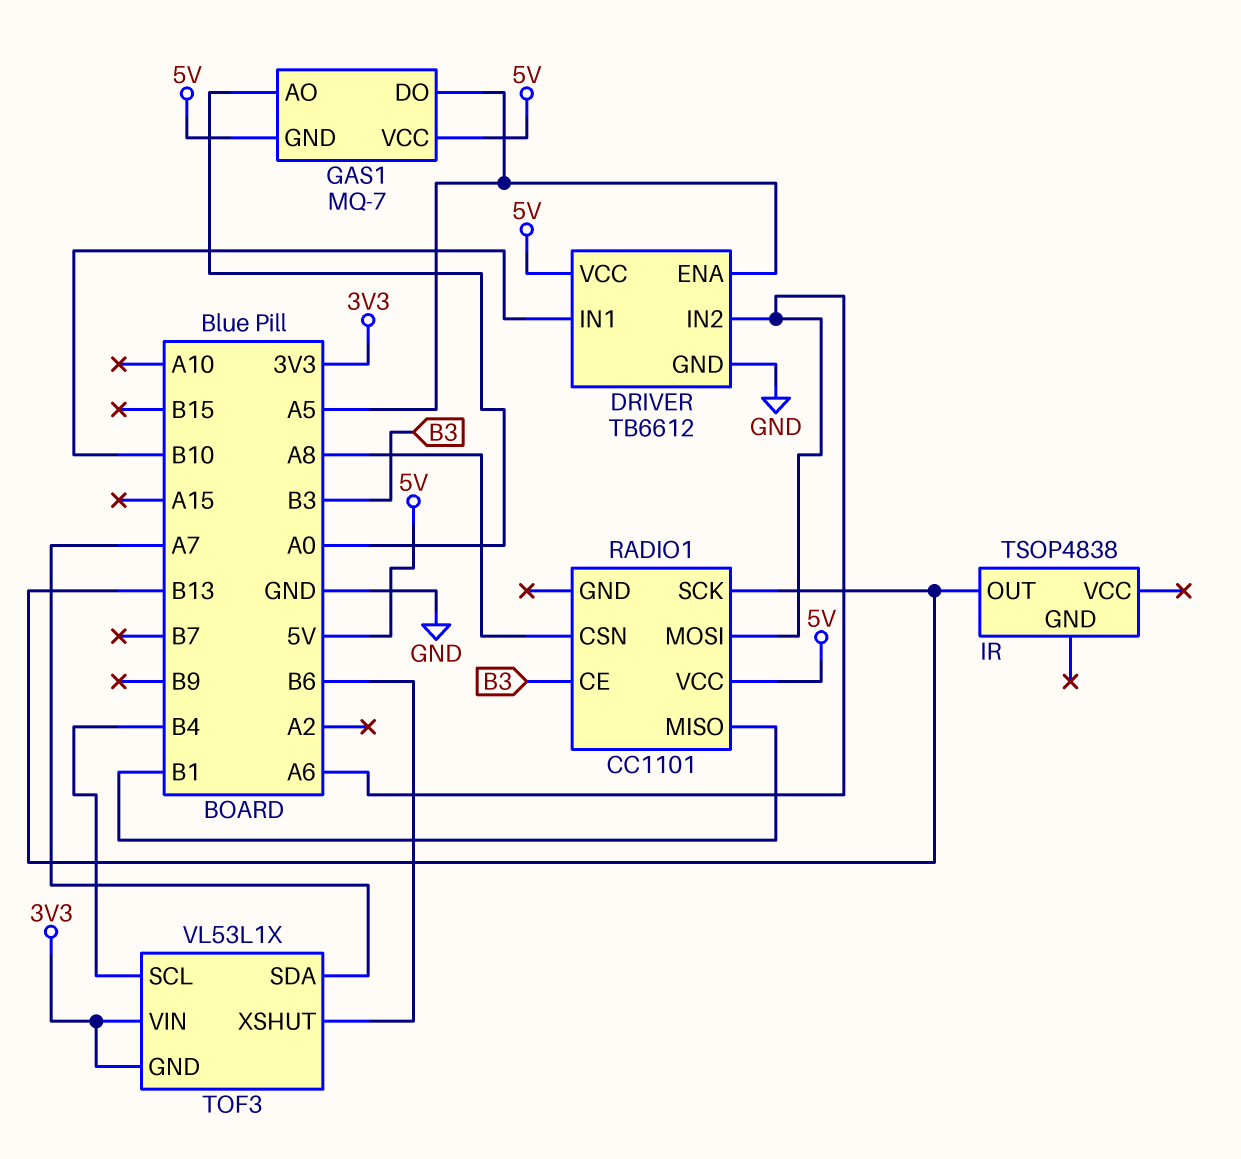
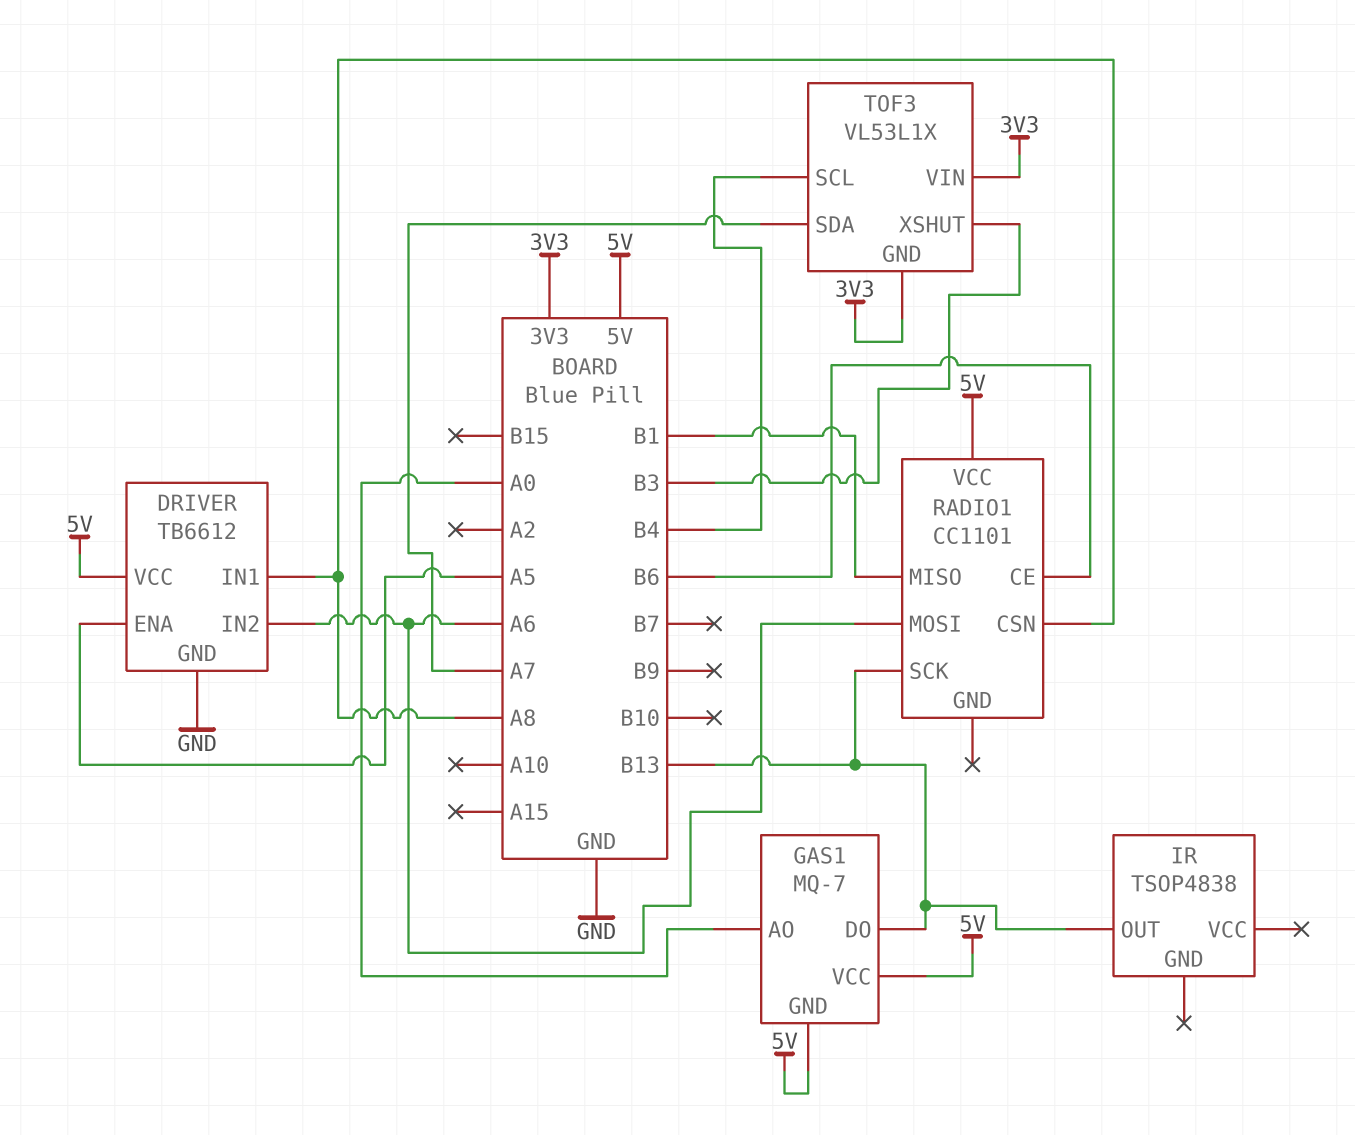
DRIVER pin IN1: B10 -> A8
GAS1 pin DO: A5 -> B13
RADIO1 pin CE: B3 -> B6
TOF3 pin XSHUT: B6 -> B3

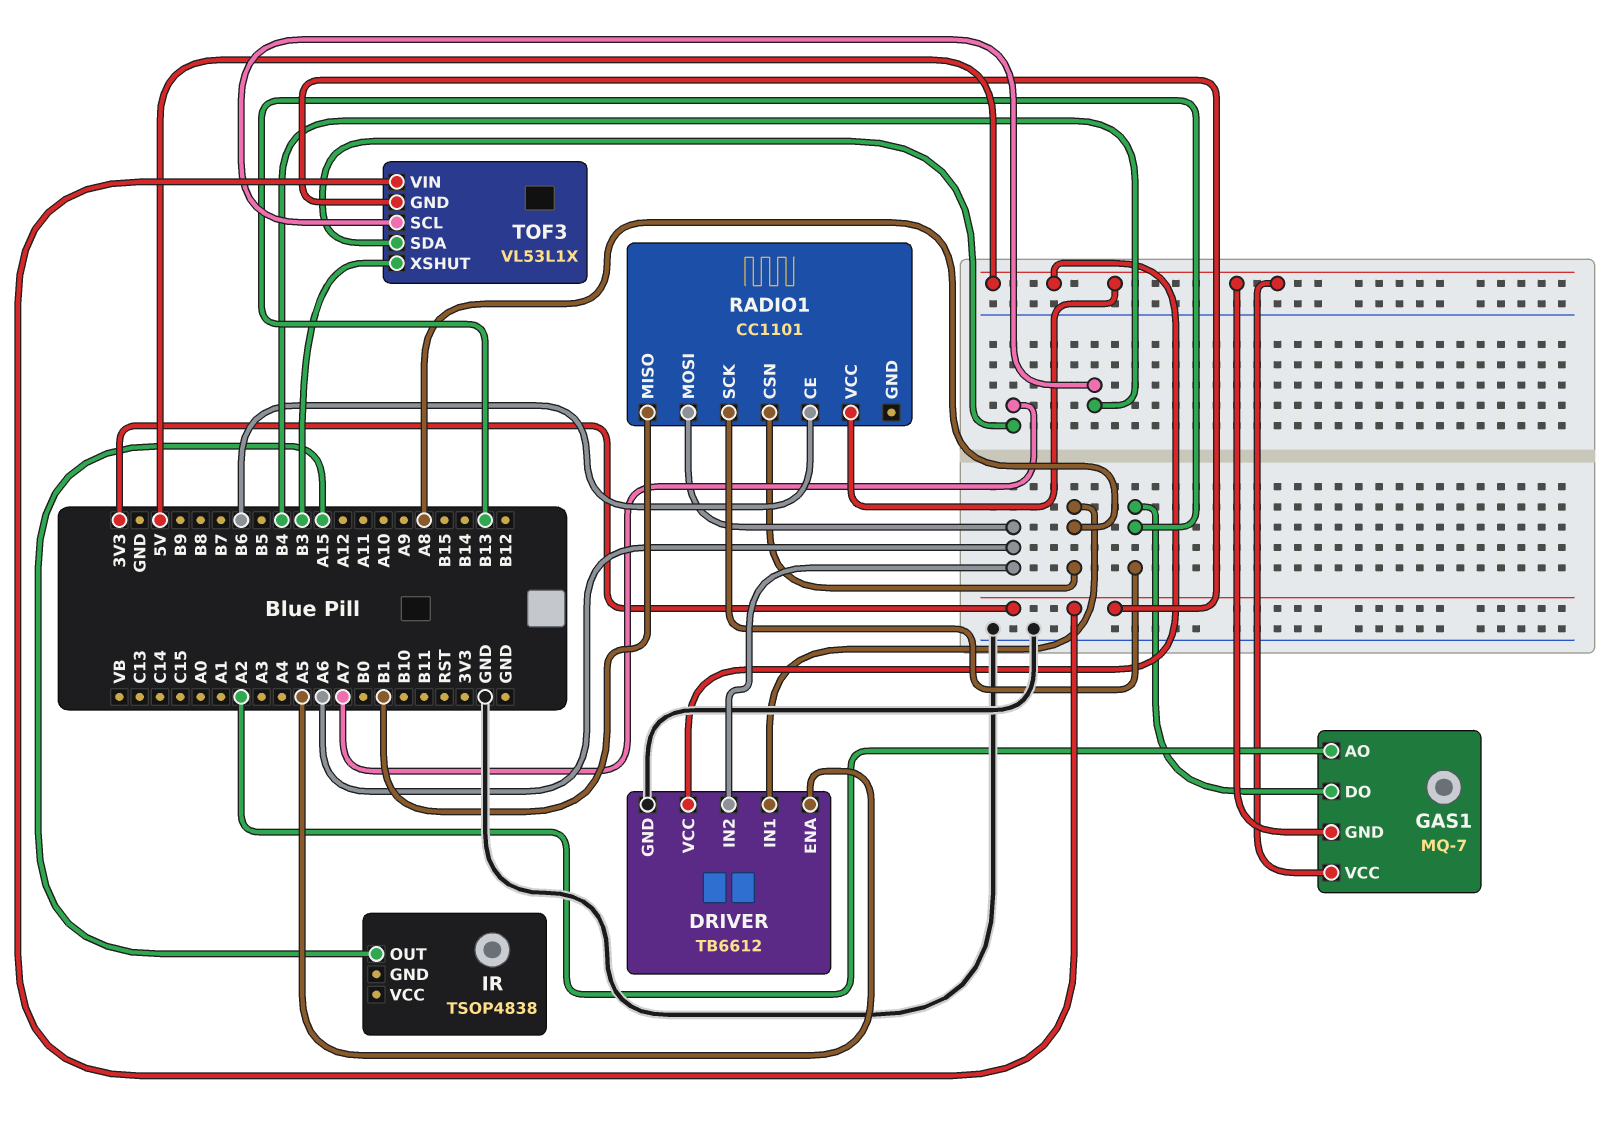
GAS1 pin AO: A0 -> A2
IR pin OUT: B13 -> A15

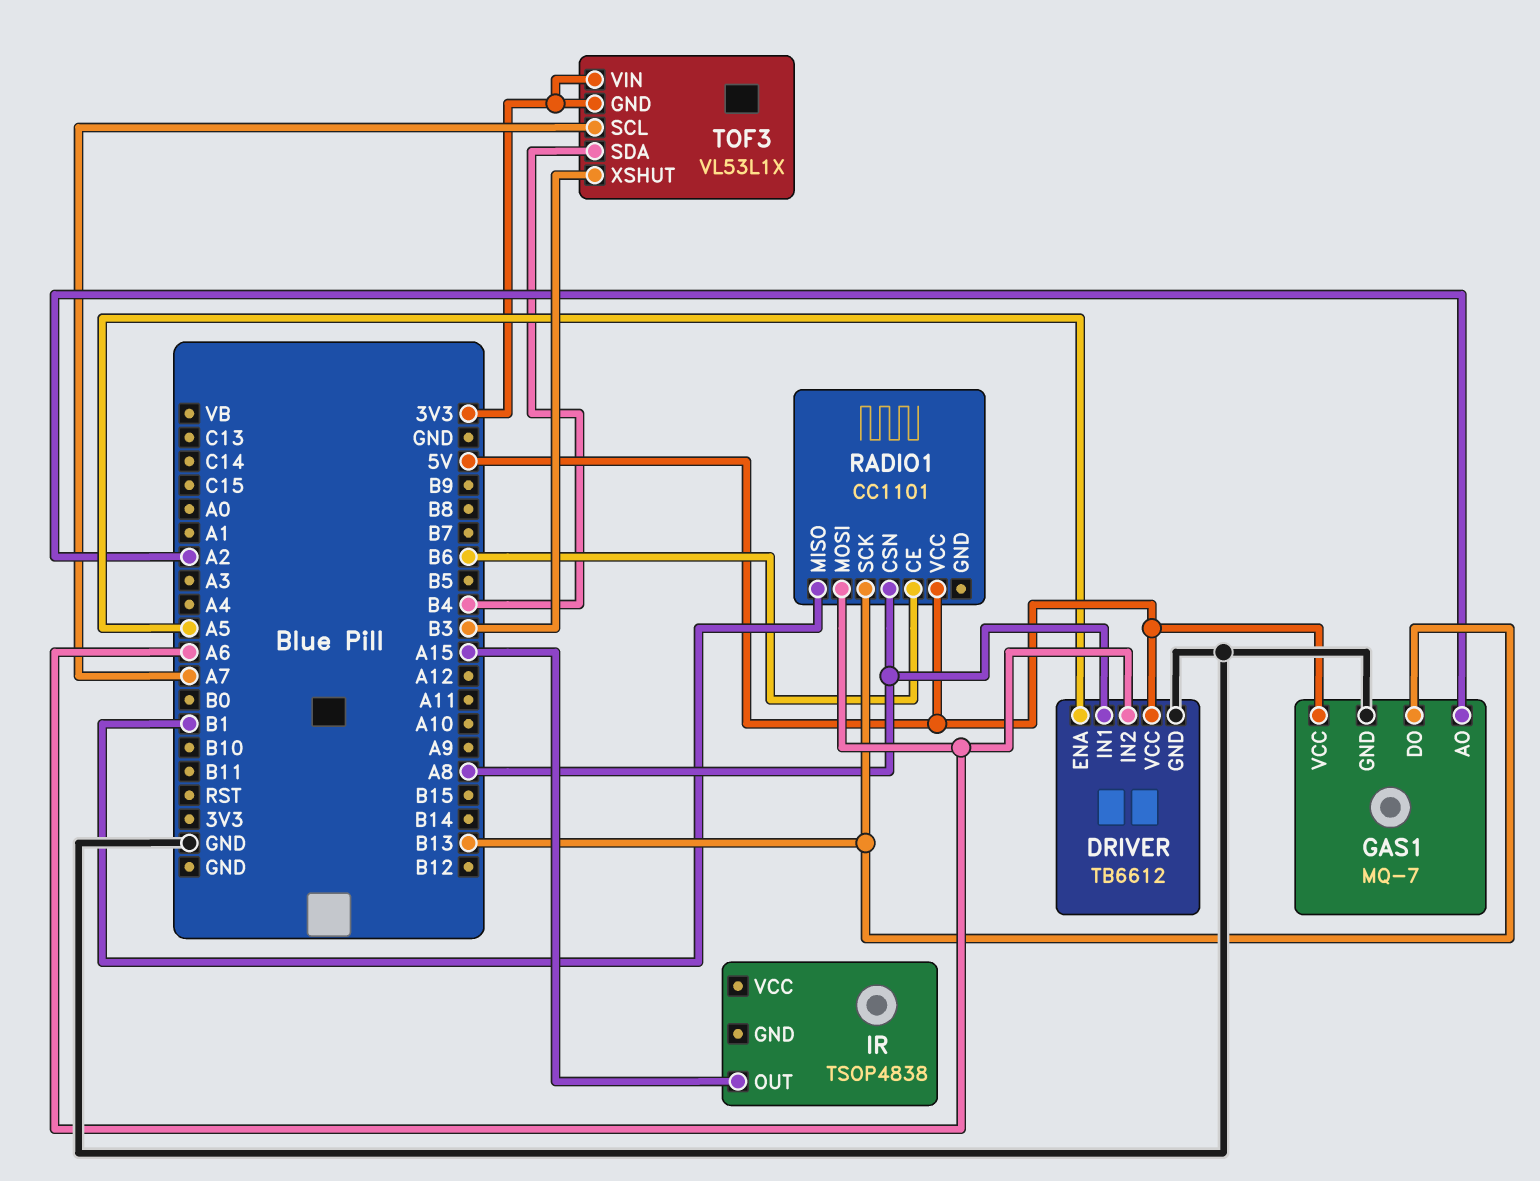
GAS1 pin GND: 5V -> GND
TOF3 pin SCL: B4 -> A7
TOF3 pin SDA: A7 -> B4

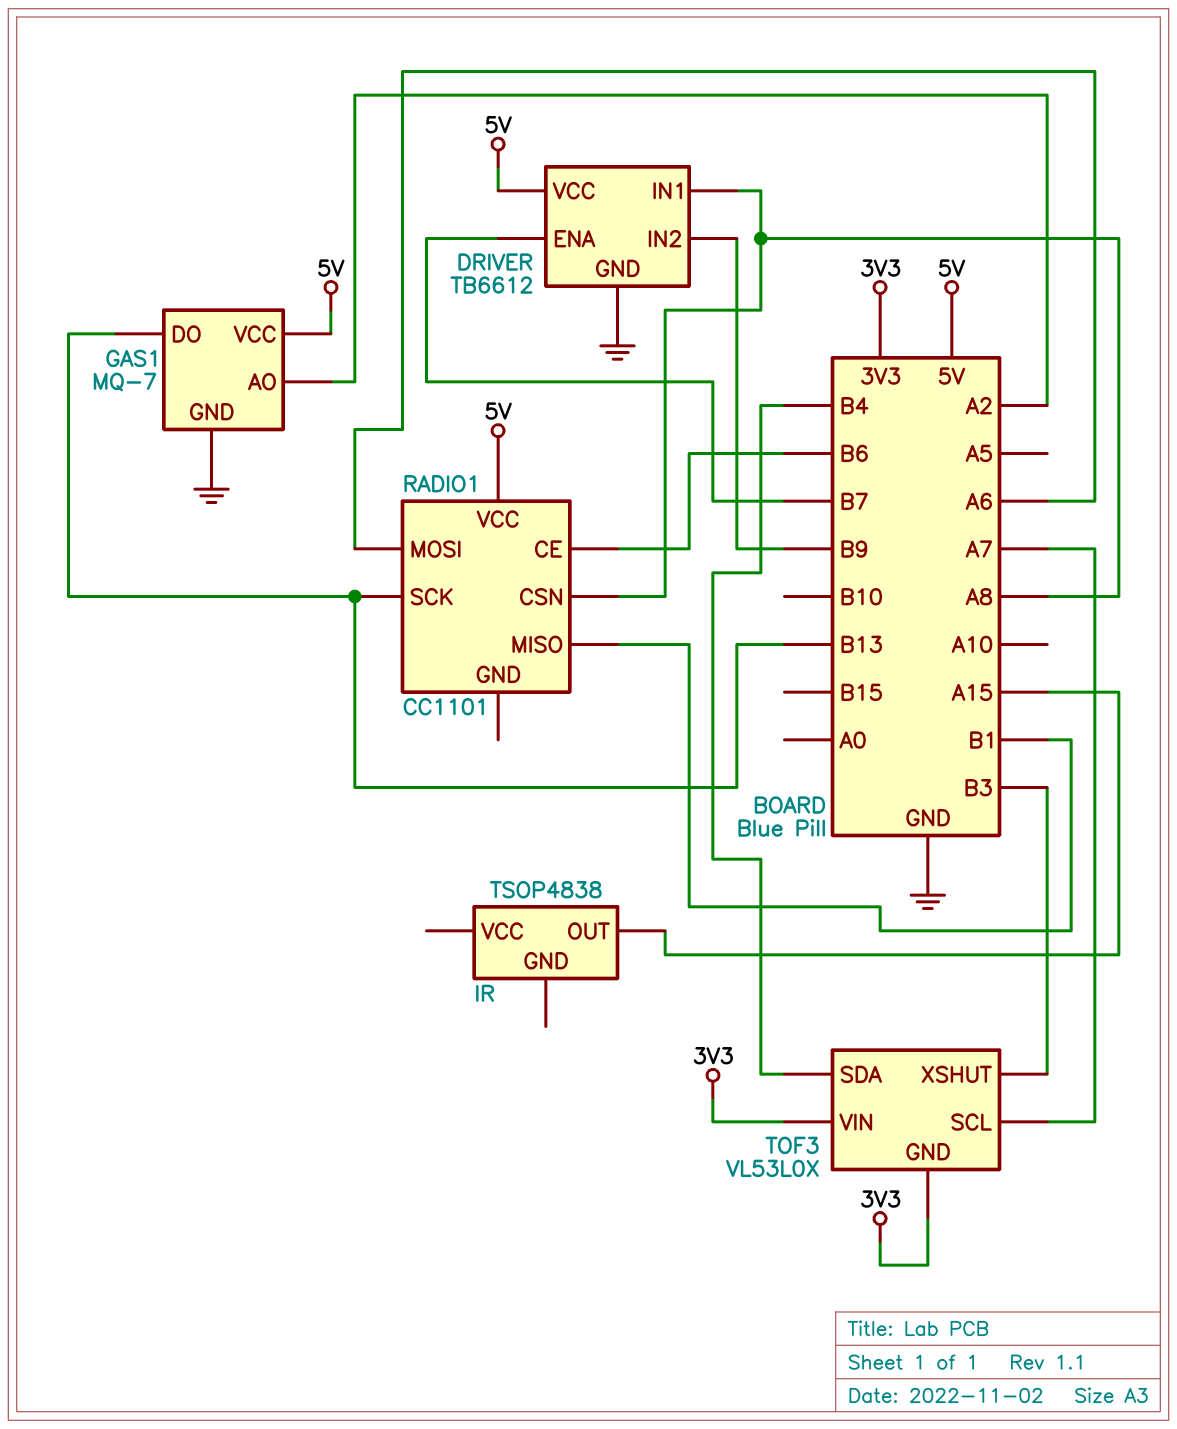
DRIVER pin ENA: A5 -> B7
DRIVER pin IN2: A6 -> B9
TOF3: VL53L1X -> VL53L0X

